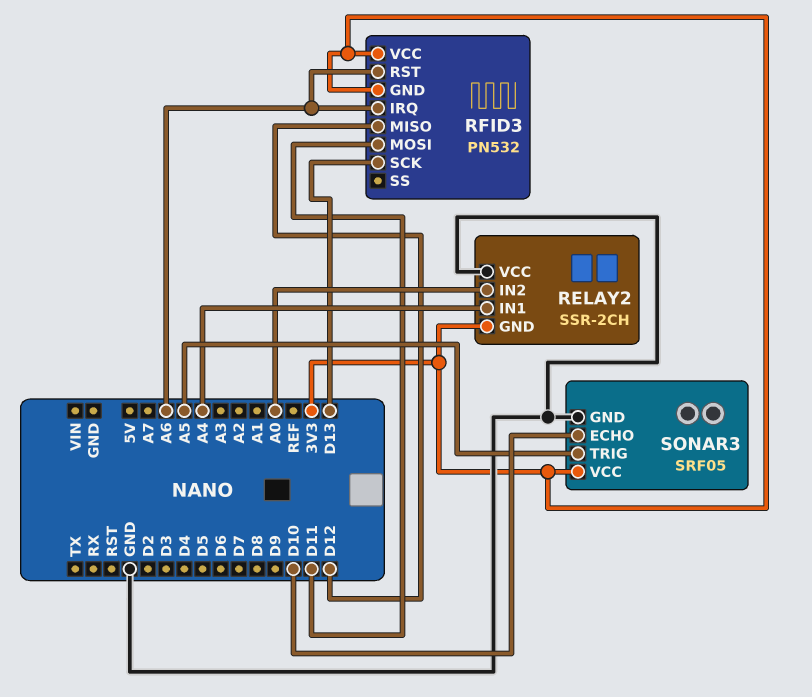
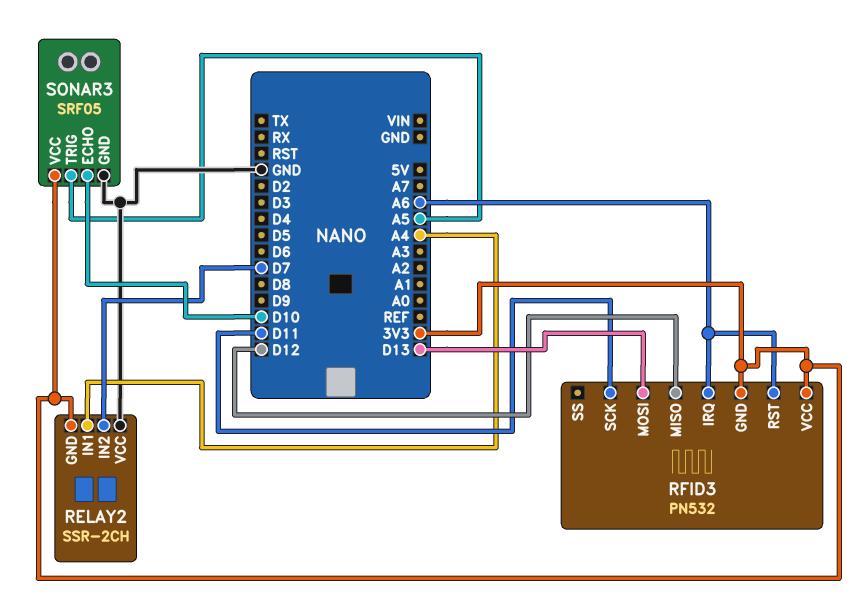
RELAY2 pin IN2: A0 -> D7
RFID3 pin MOSI: D11 -> D13
RFID3 pin SCK: D13 -> D11

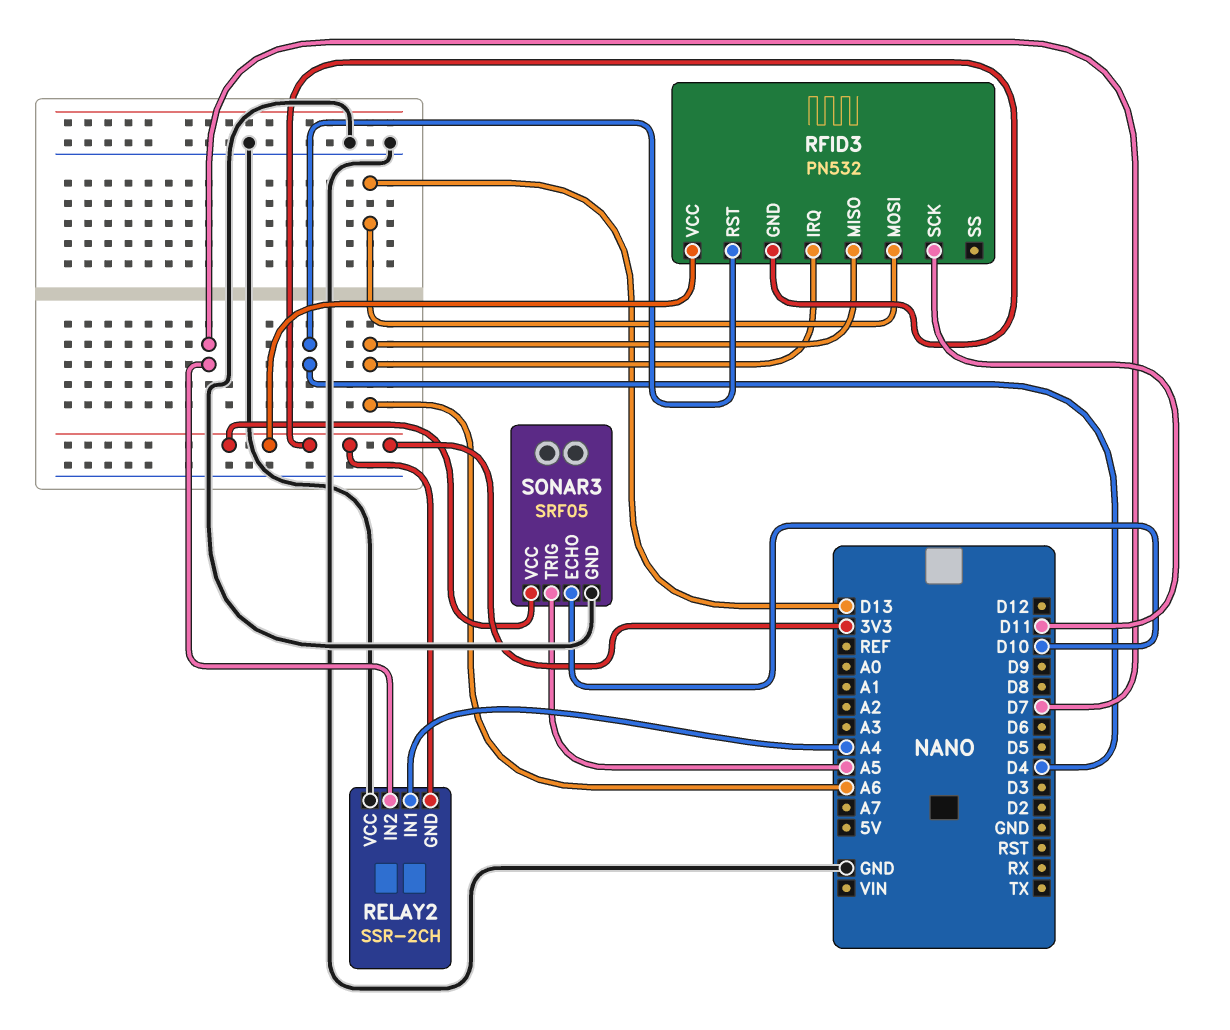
RFID3 pin MISO: D12 -> A6
RFID3 pin RST: A6 -> D4

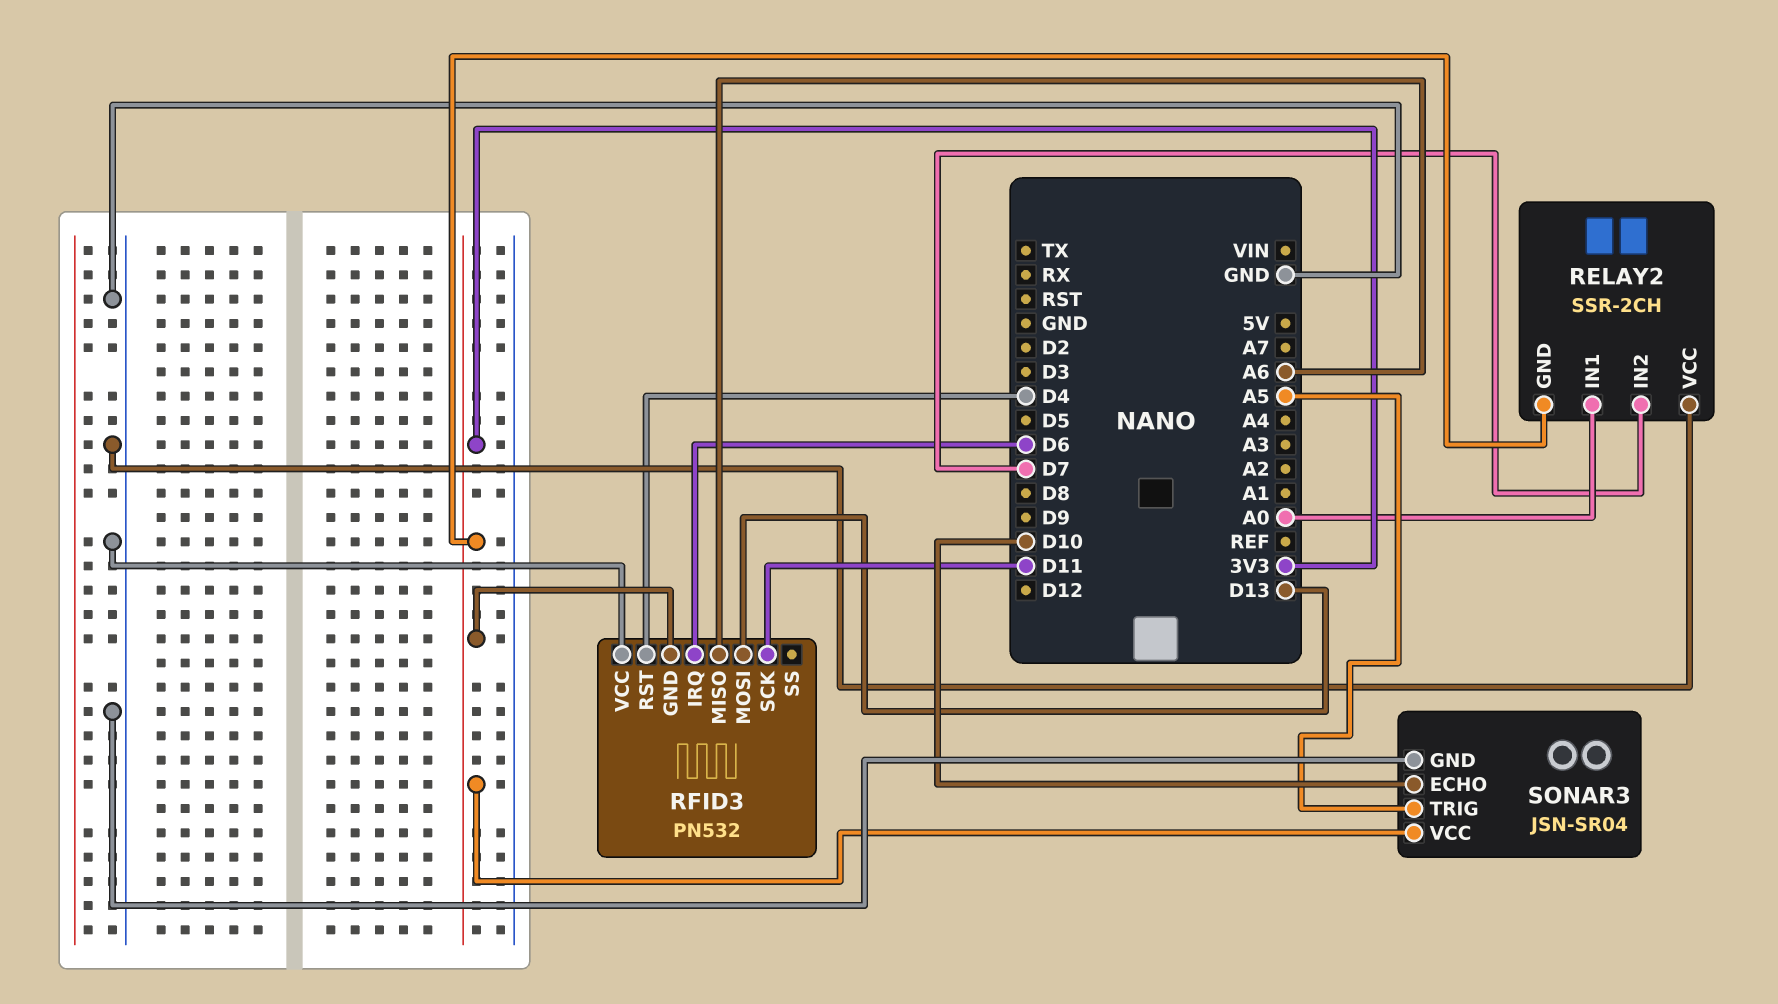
RELAY2 pin IN1: A4 -> A0
RFID3 pin IRQ: A6 -> D6
RFID3 pin VCC: 3V3 -> GND
SONAR3: SRF05 -> JSN-SR04

